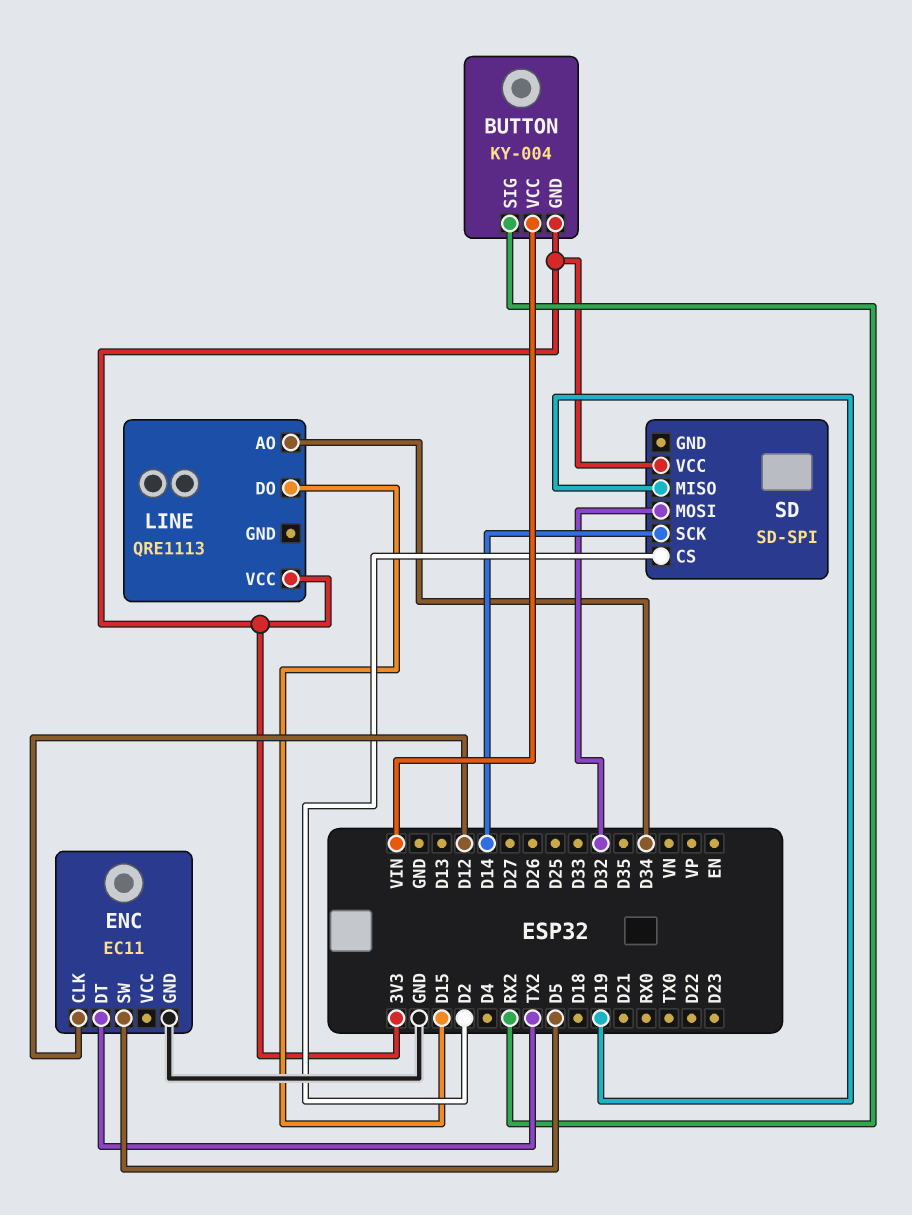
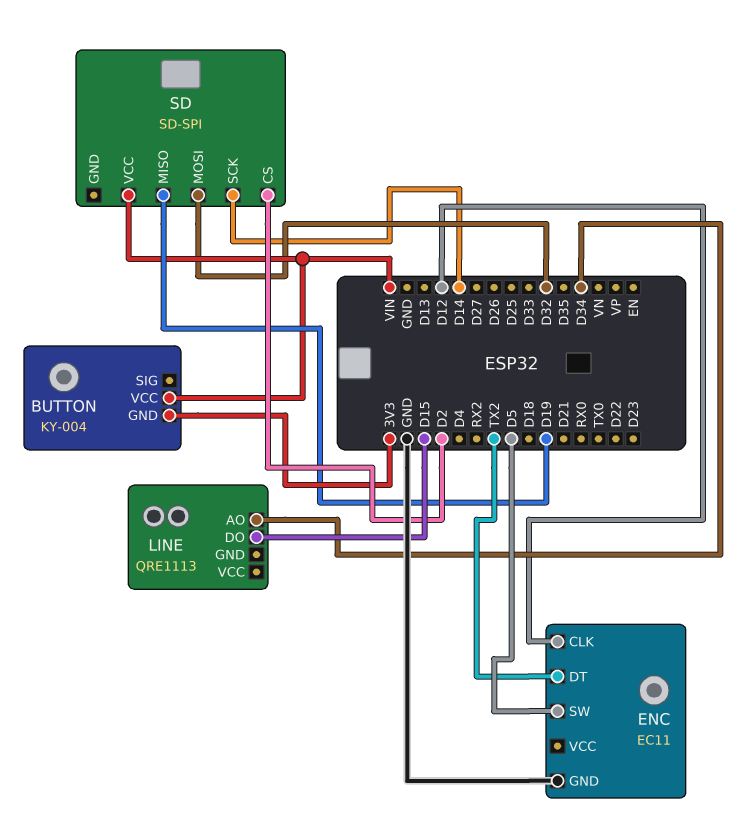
BUTTON pin SIG: RX2 -> none
LINE pin VCC: 3V3 -> none
SD pin VCC: 3V3 -> VIN

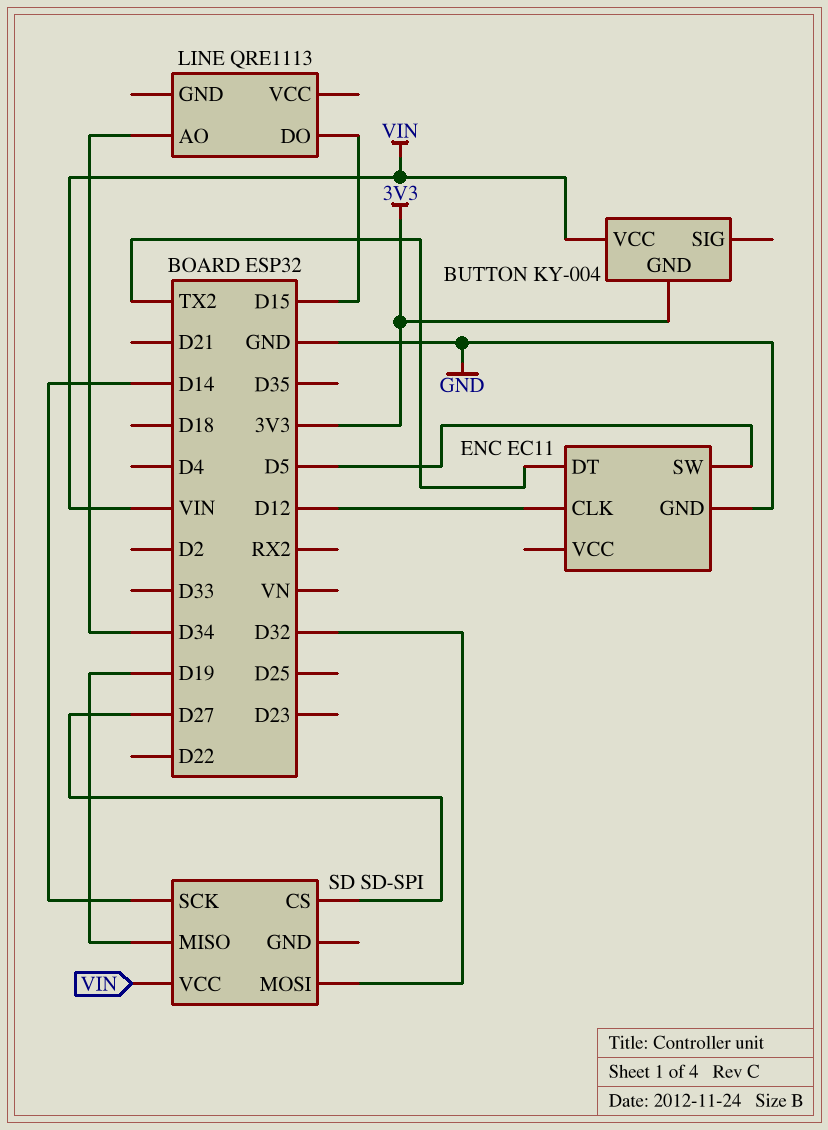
SD pin CS: D2 -> D27

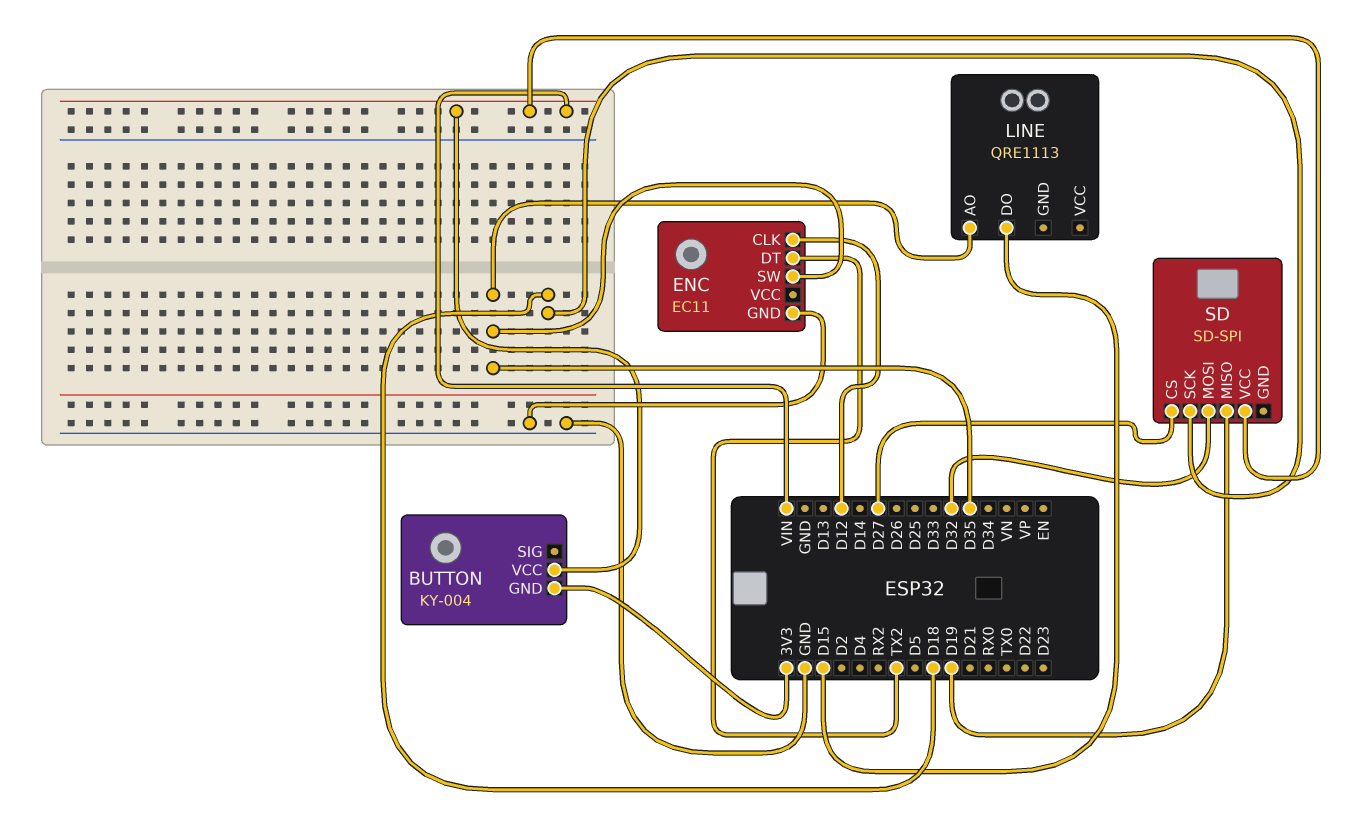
ENC pin SW: D5 -> D35
LINE pin AO: D34 -> D35
SD pin SCK: D14 -> D18

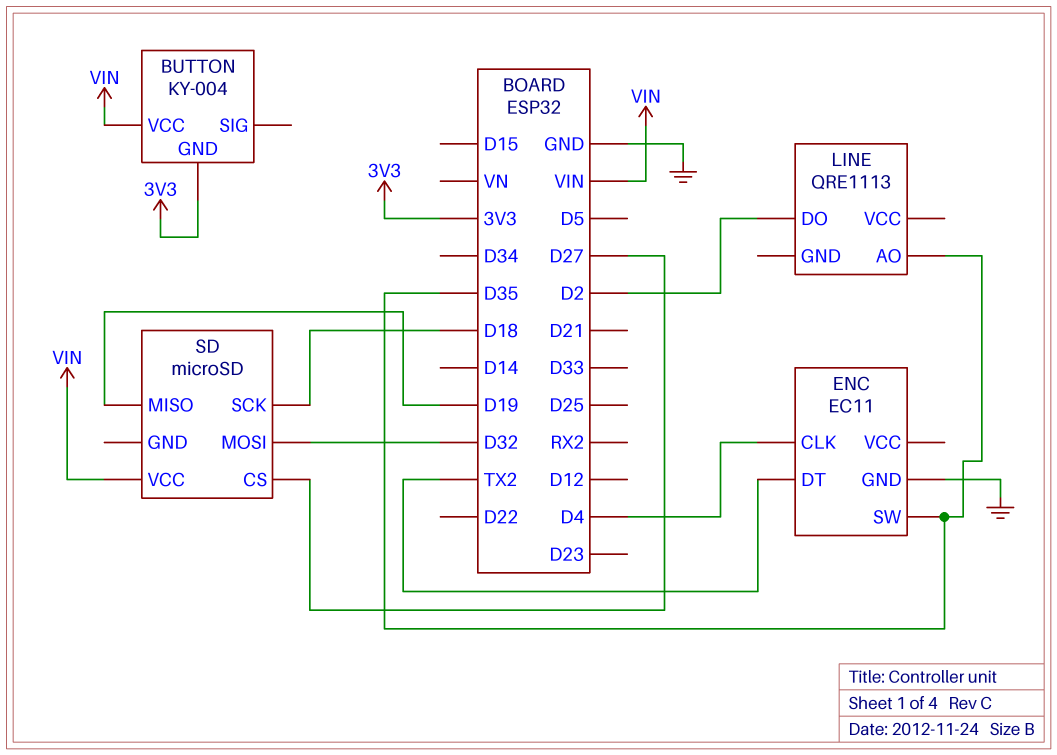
ENC pin CLK: D12 -> D4
LINE pin DO: D15 -> D2
SD: SD-SPI -> microSD

